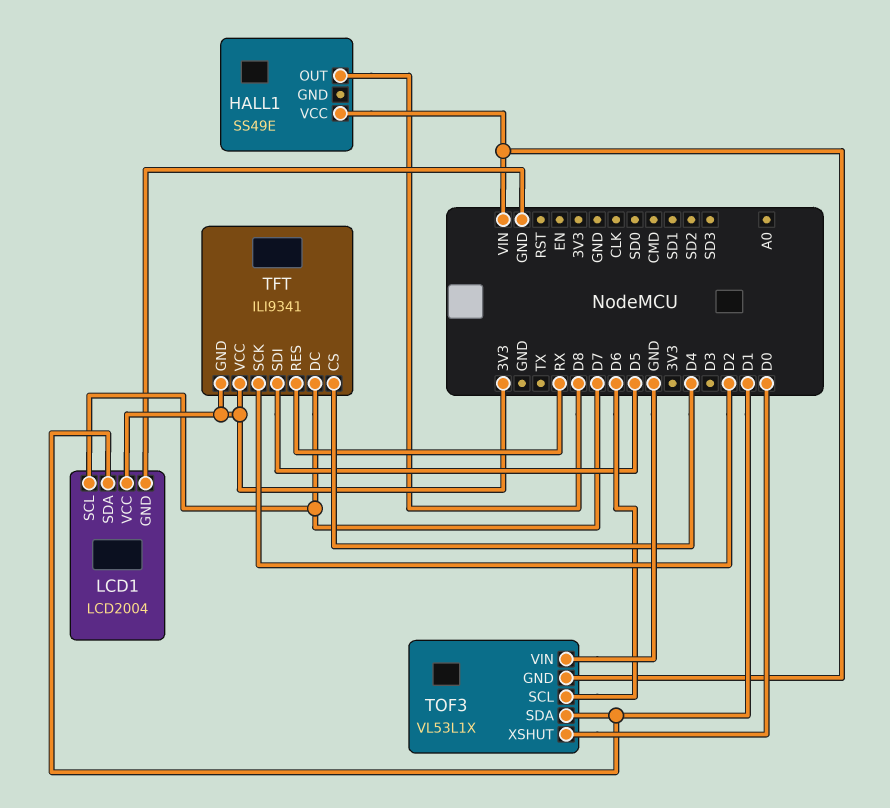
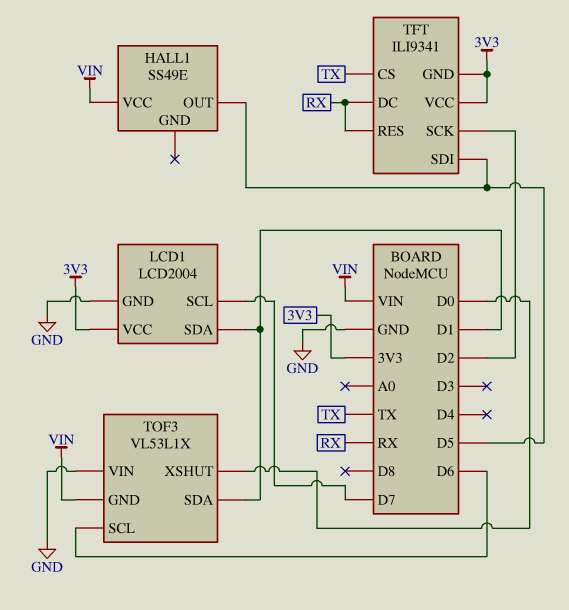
HALL1 pin OUT: D8 -> D5
TFT pin CS: D4 -> TX
TFT pin DC: D7 -> RX

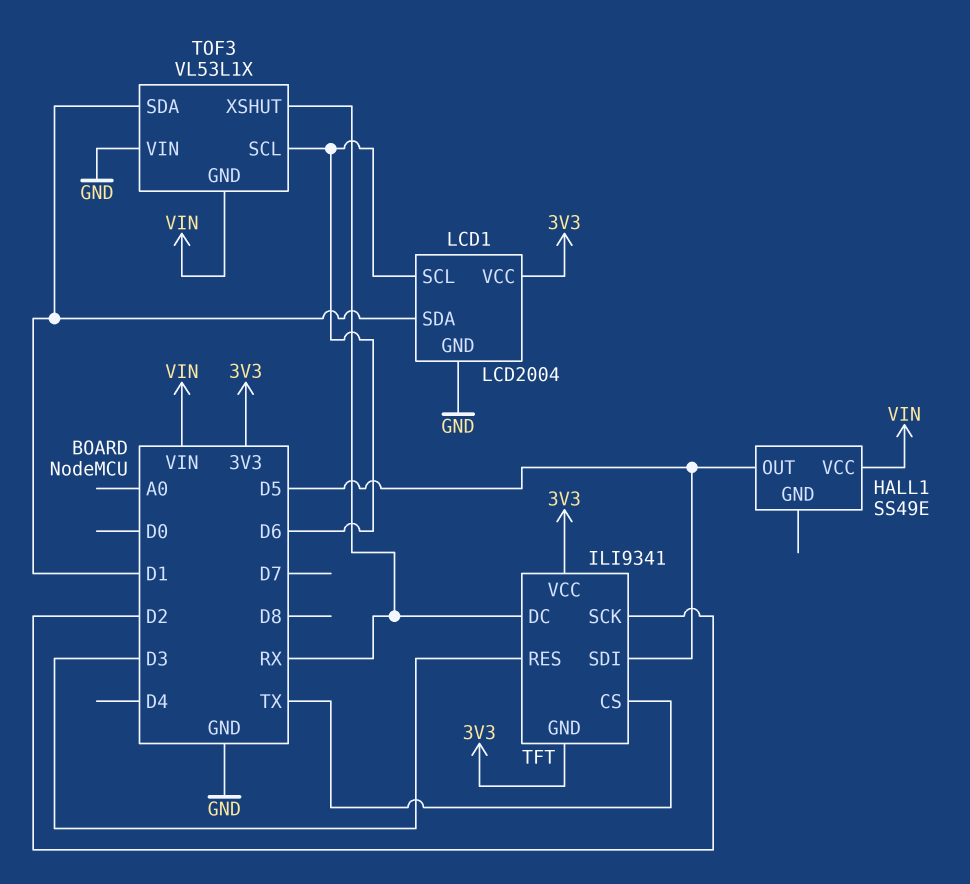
LCD1 pin SCL: D7 -> D6
TFT pin RES: RX -> D3
TOF3 pin XSHUT: D0 -> RX

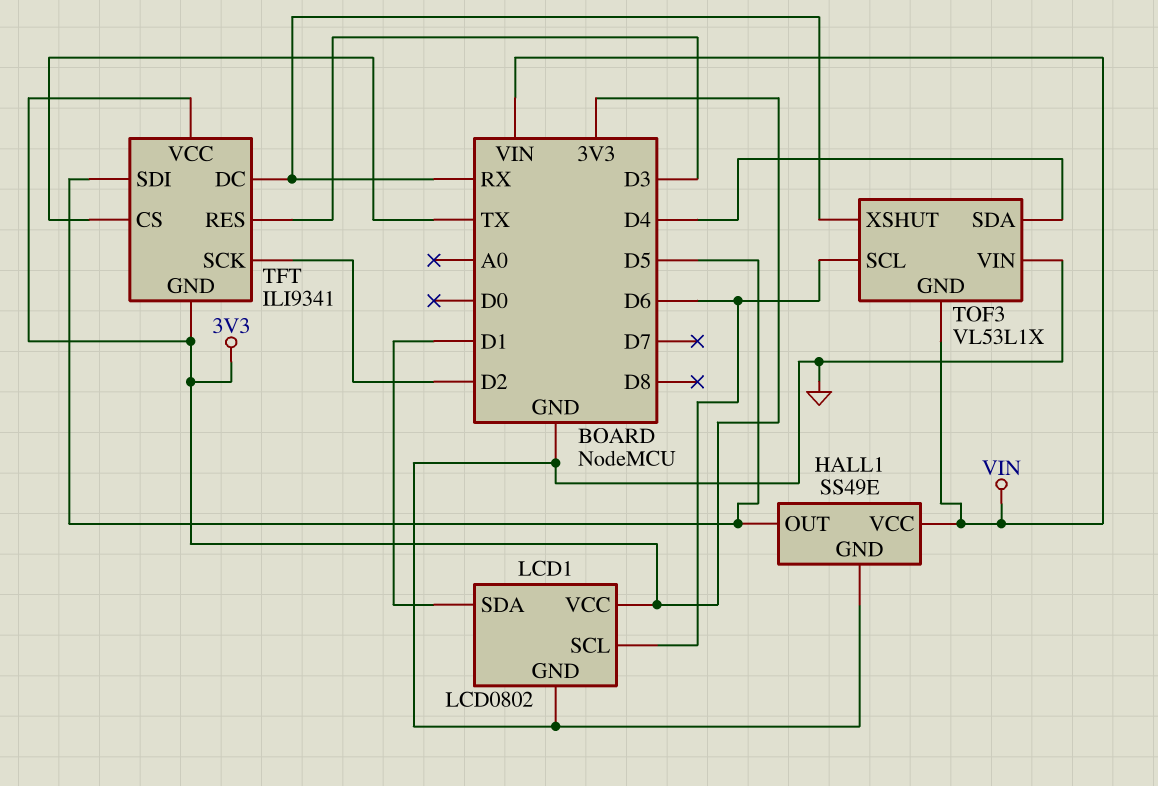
HALL1 pin GND: none -> GND
LCD1: LCD2004 -> LCD0802
TOF3 pin SDA: D1 -> D4

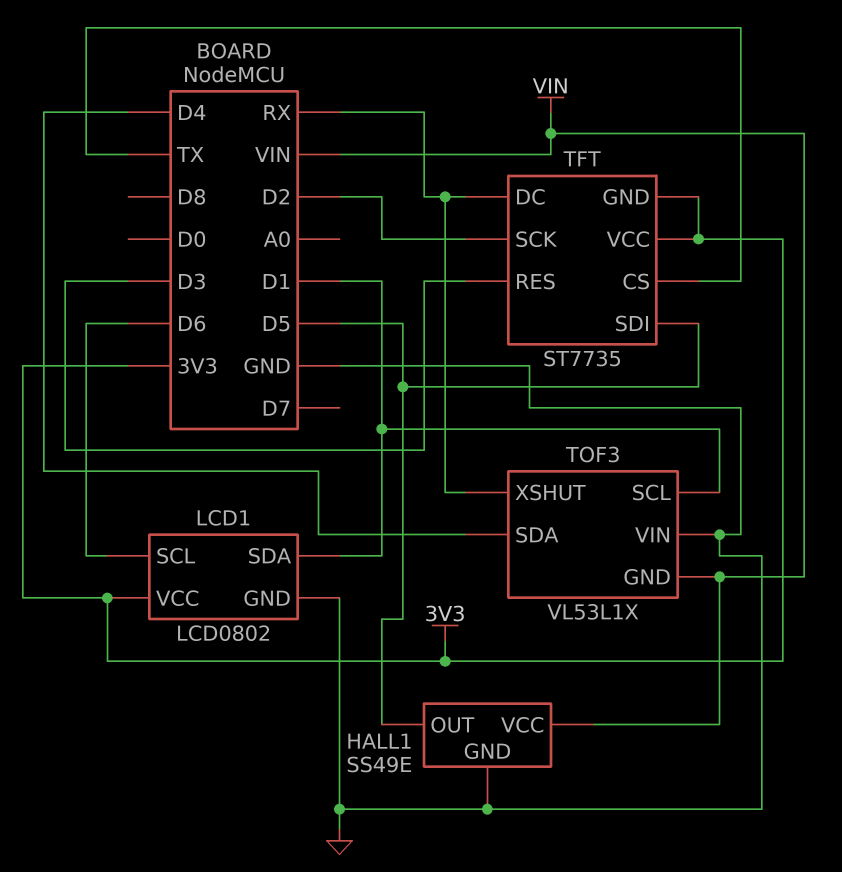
TFT: ILI9341 -> ST7735
TOF3 pin SCL: D6 -> D1

